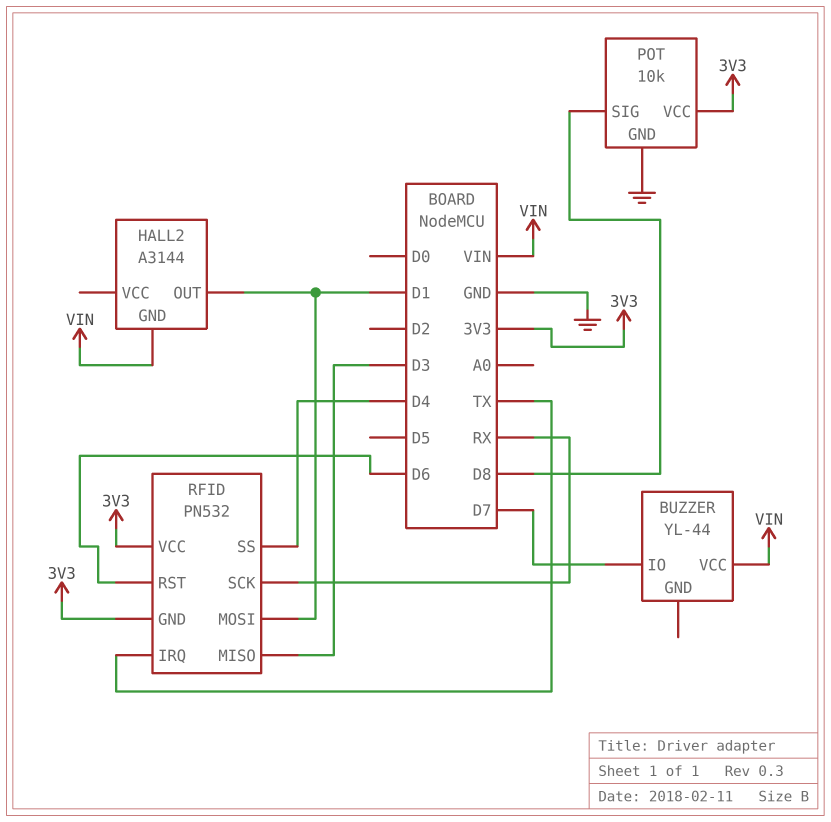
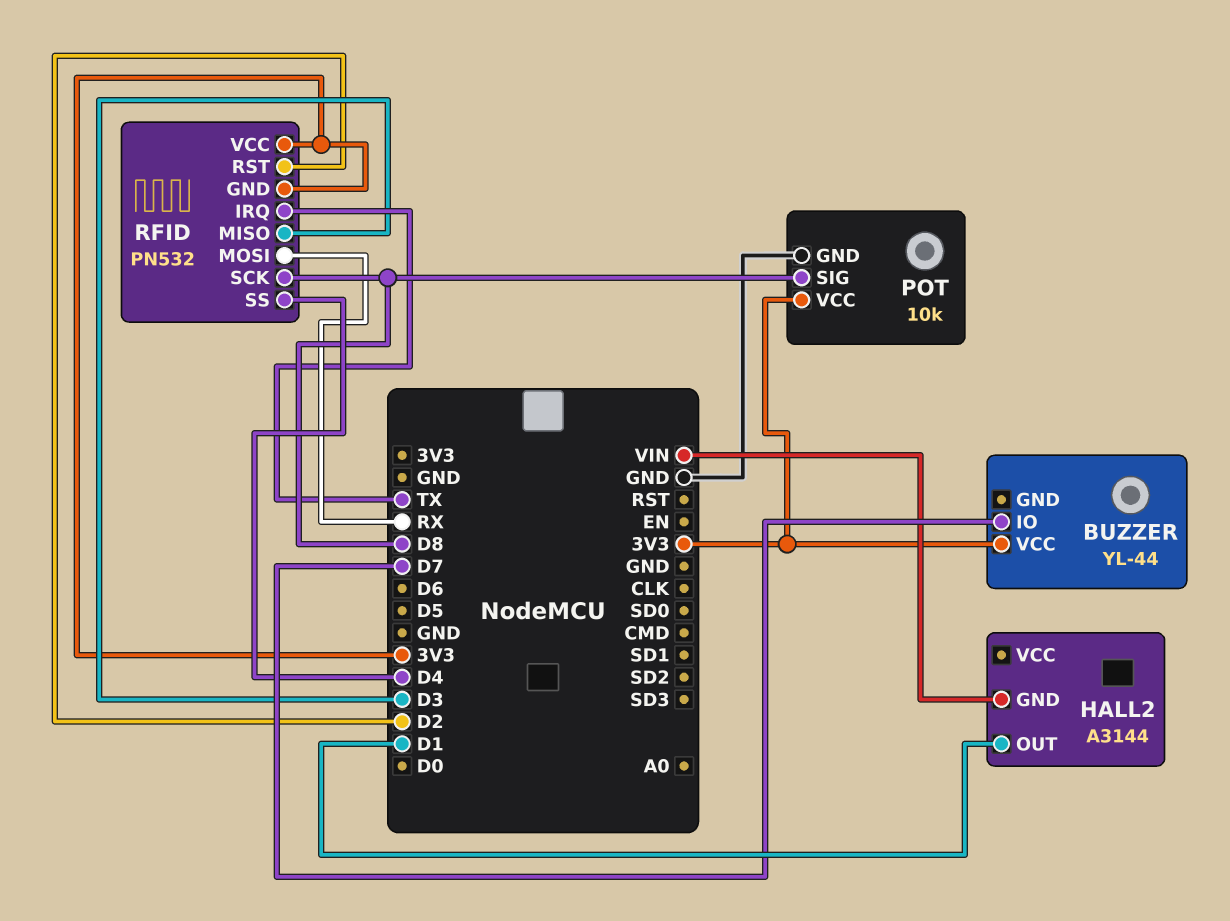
BUZZER pin VCC: VIN -> 3V3
RFID pin MOSI: D1 -> RX
RFID pin RST: D6 -> D2
RFID pin SCK: RX -> D8

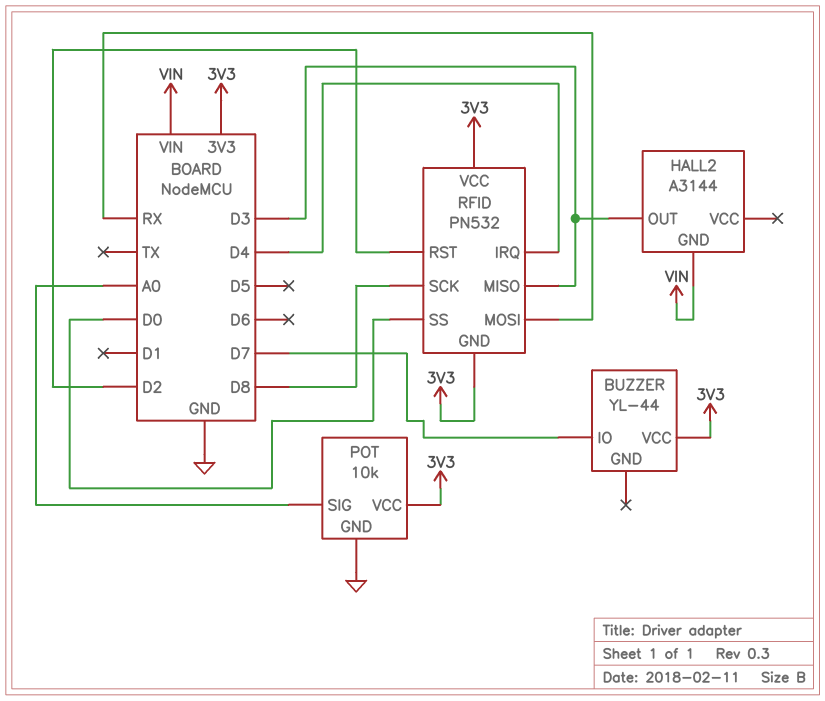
HALL2 pin OUT: D1 -> D3
POT pin SIG: D8 -> A0
RFID pin IRQ: TX -> D4
RFID pin SS: D4 -> D0

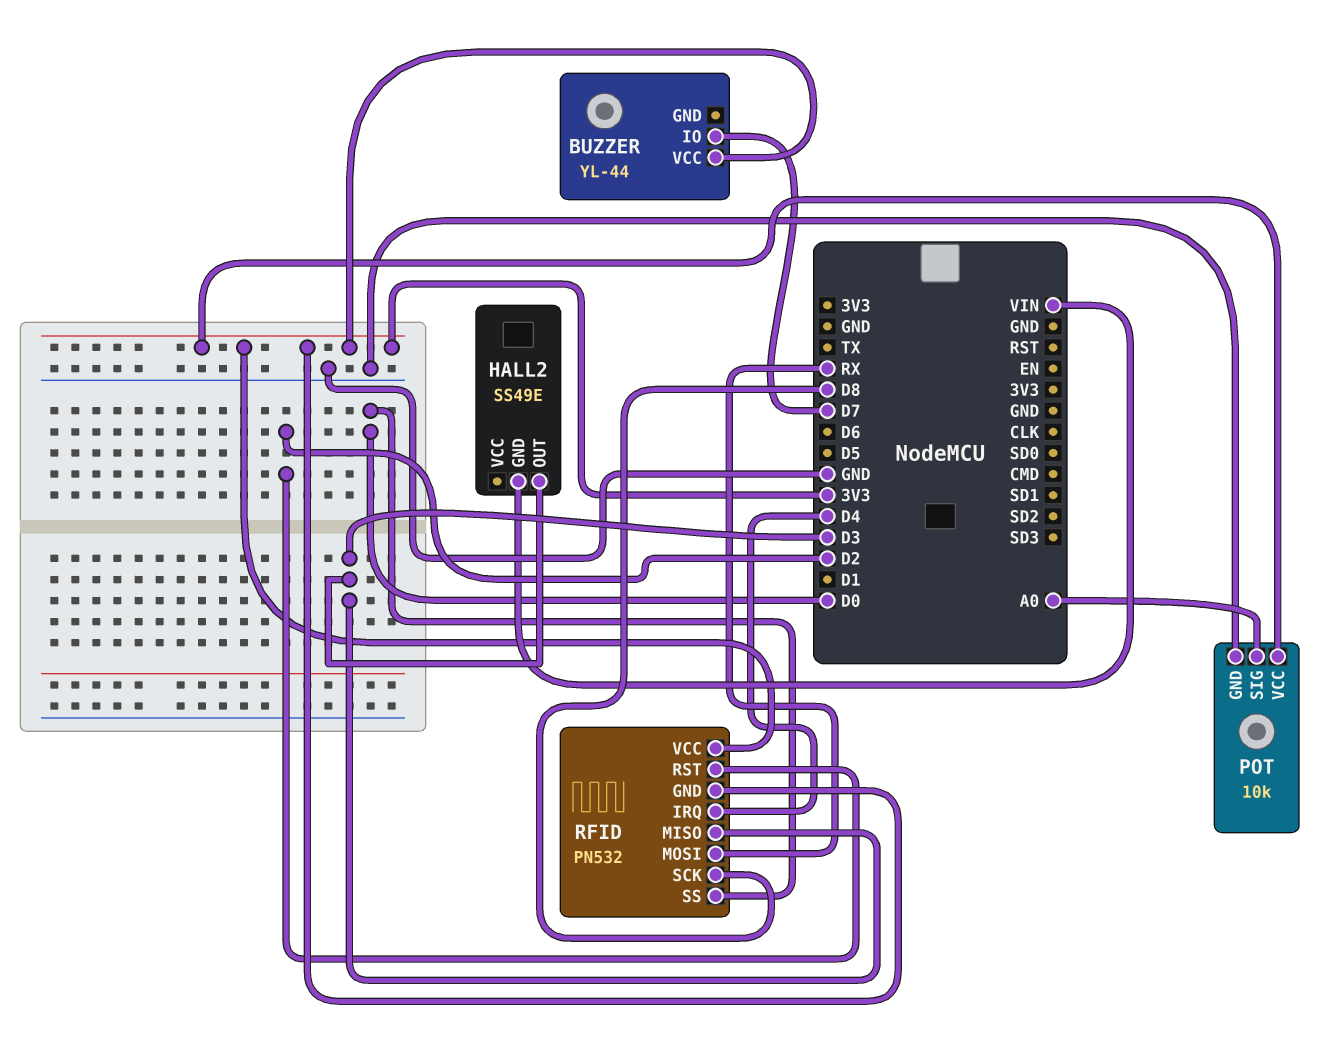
HALL2: A3144 -> SS49E

